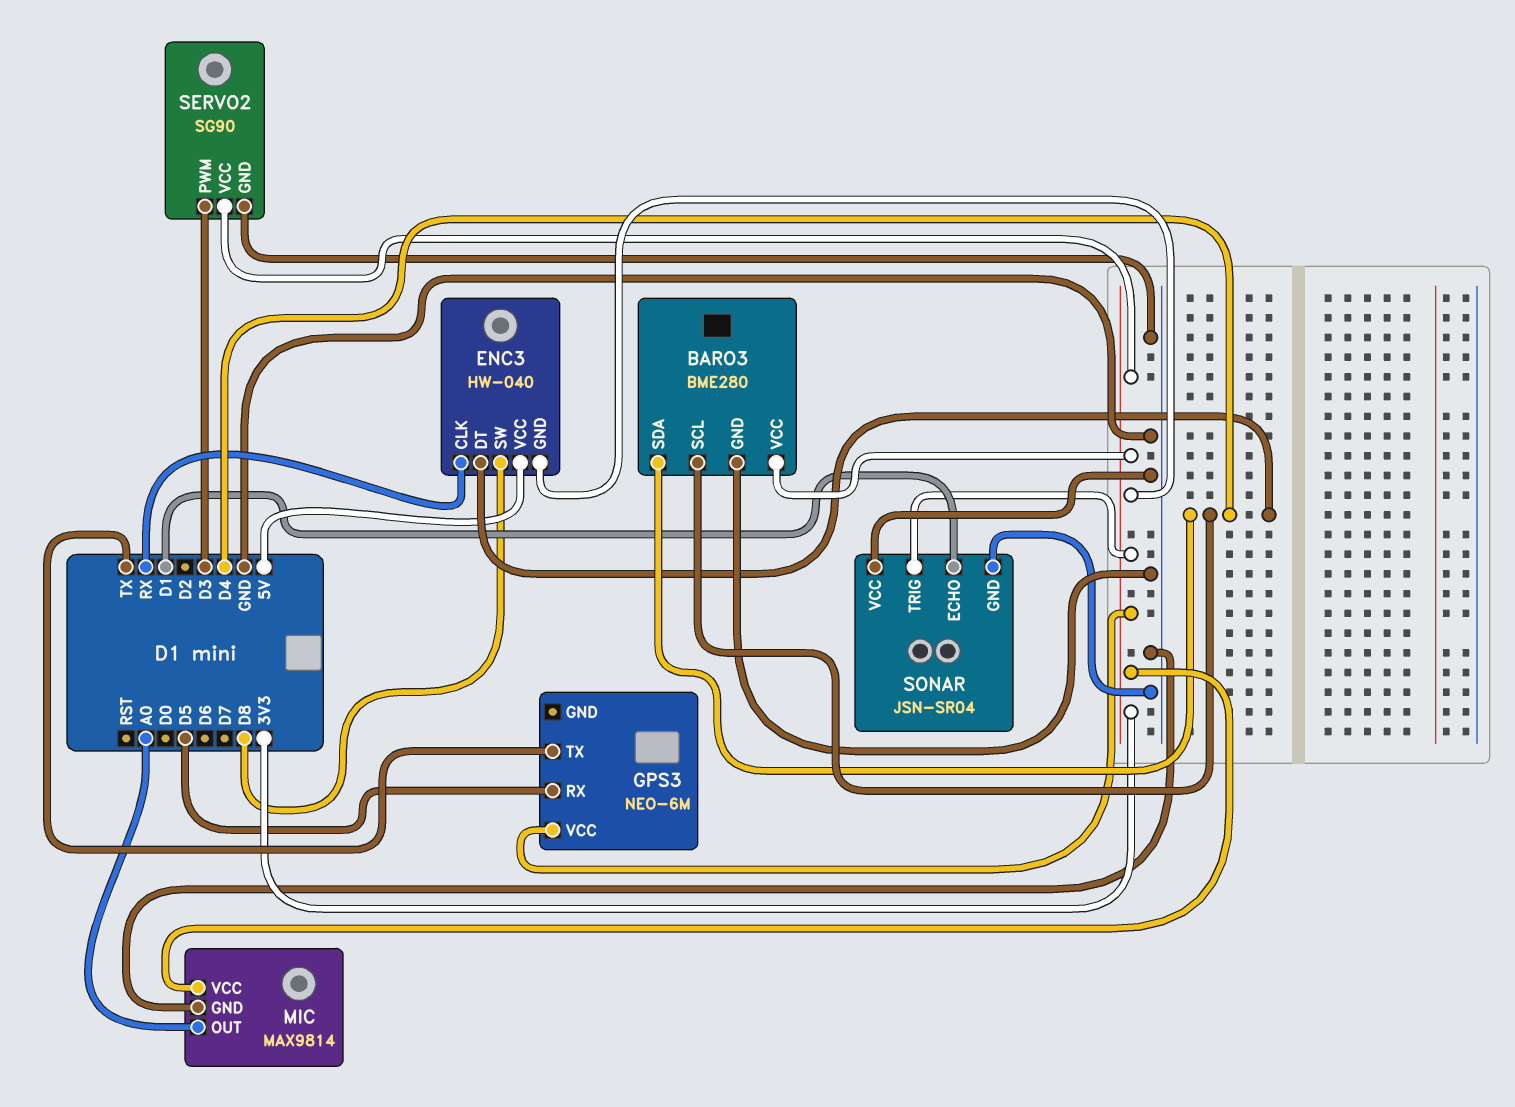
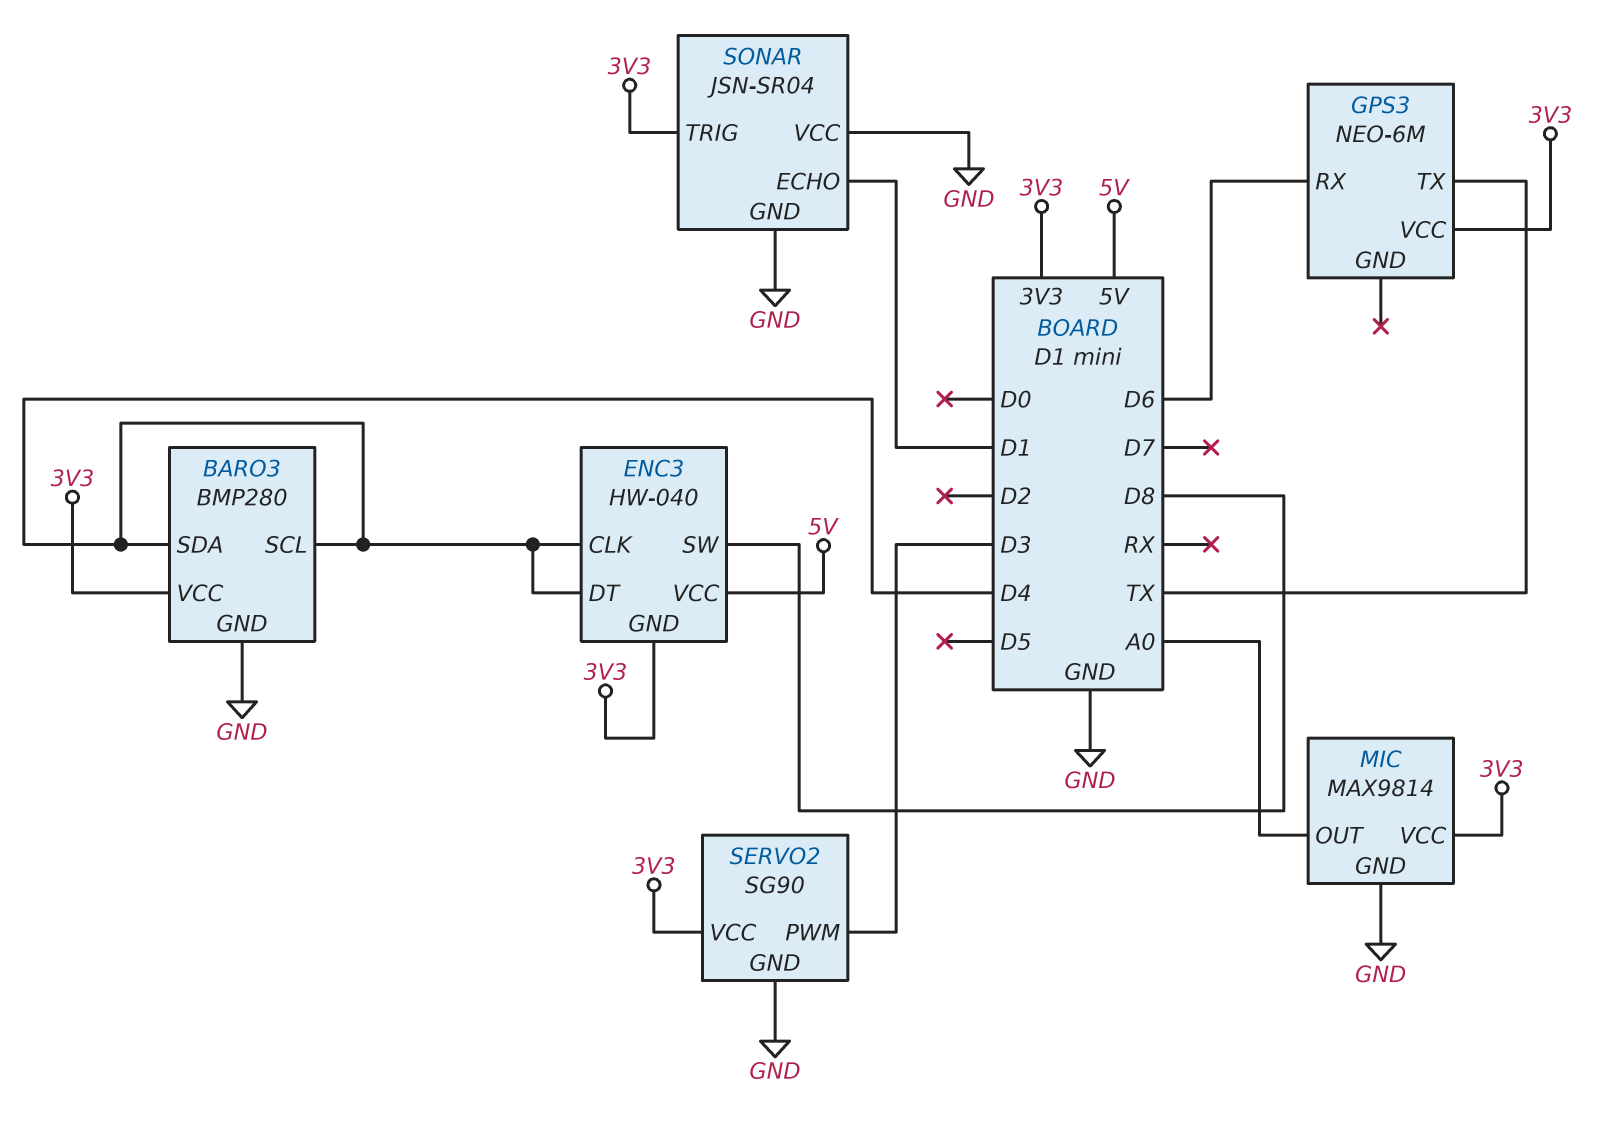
BARO3: BME280 -> BMP280
ENC3 pin CLK: RX -> D4
GPS3 pin RX: D5 -> D6

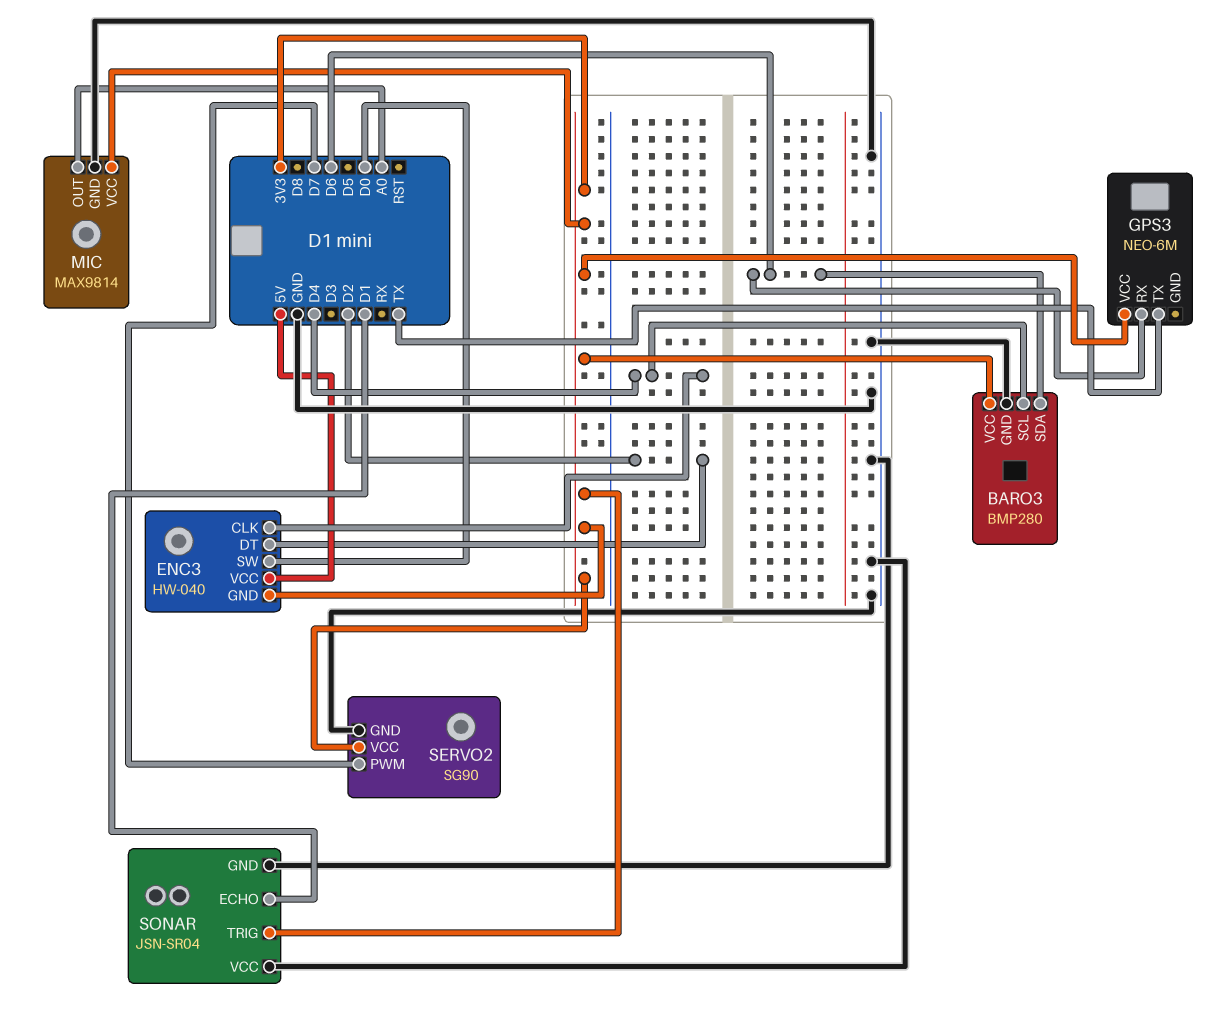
BARO3 pin SDA: D4 -> D6
ENC3 pin DT: D4 -> D2
ENC3 pin SW: D8 -> D0
SERVO2 pin PWM: D3 -> D7

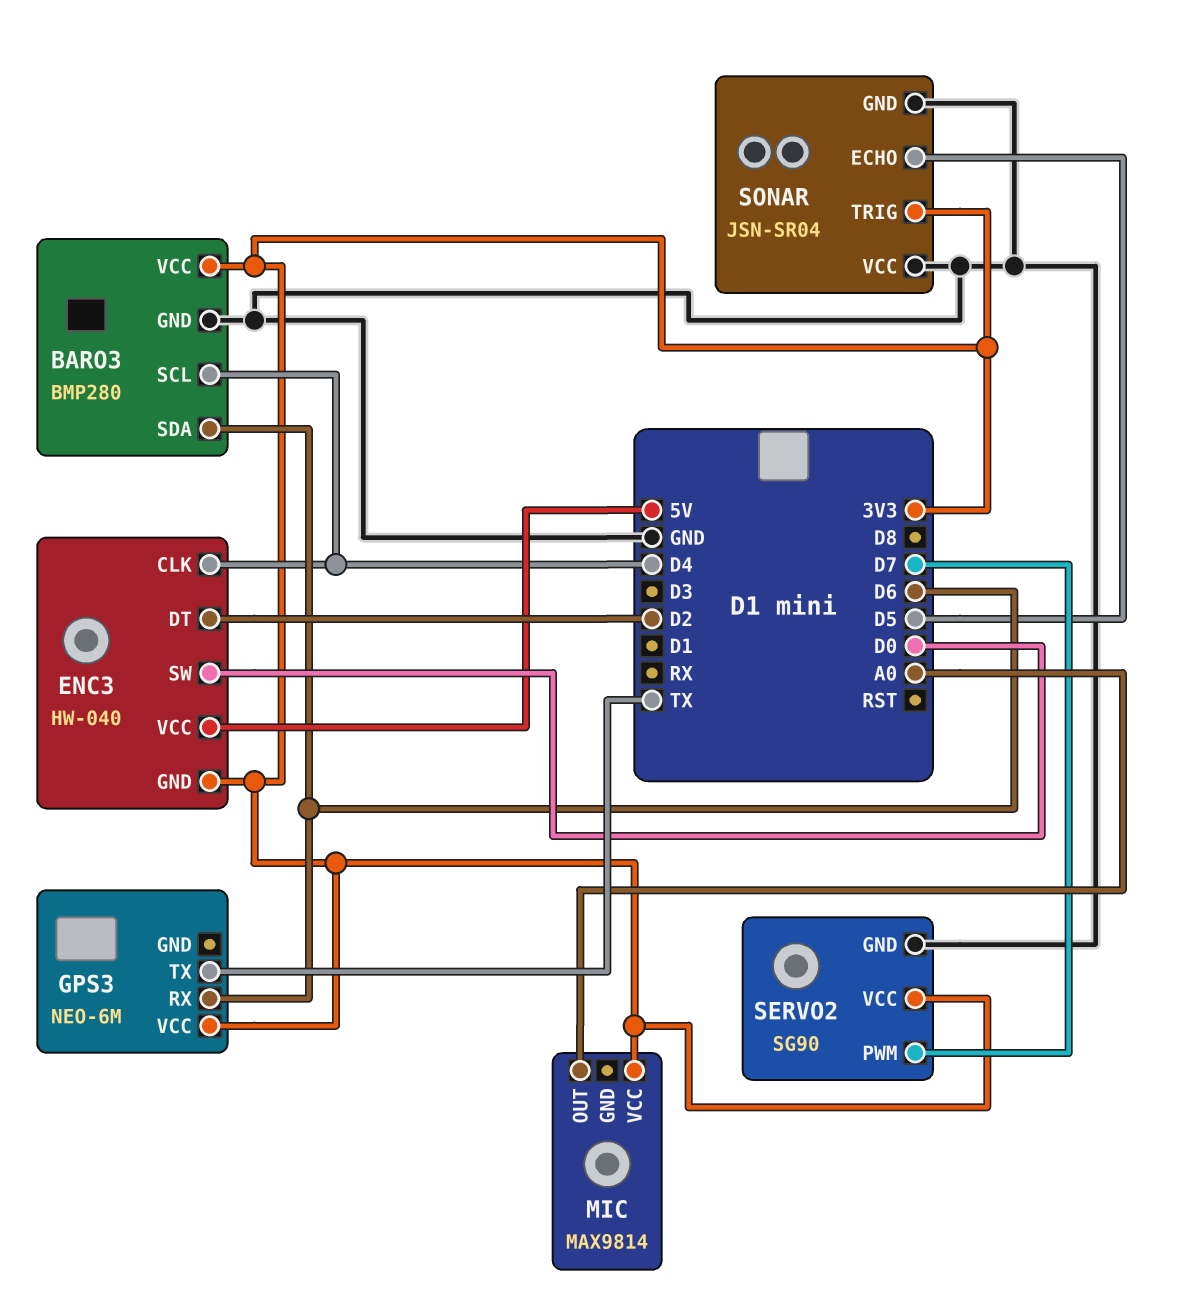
MIC pin GND: GND -> none
SONAR pin ECHO: D1 -> D5

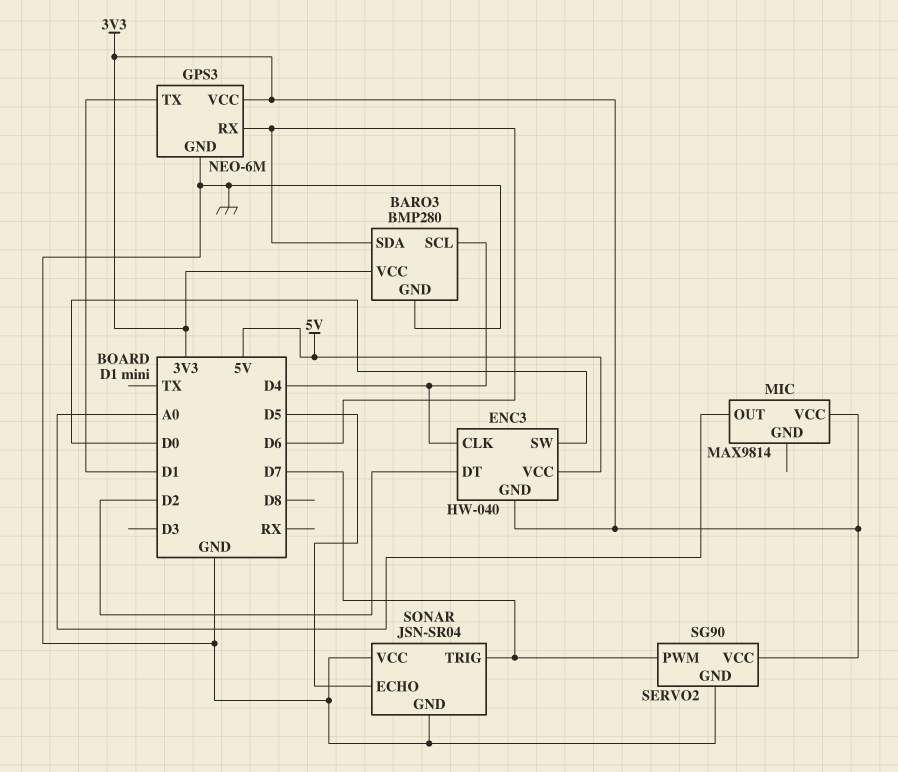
GPS3 pin GND: none -> GND
GPS3 pin TX: TX -> D1
SONAR pin TRIG: 3V3 -> D7

